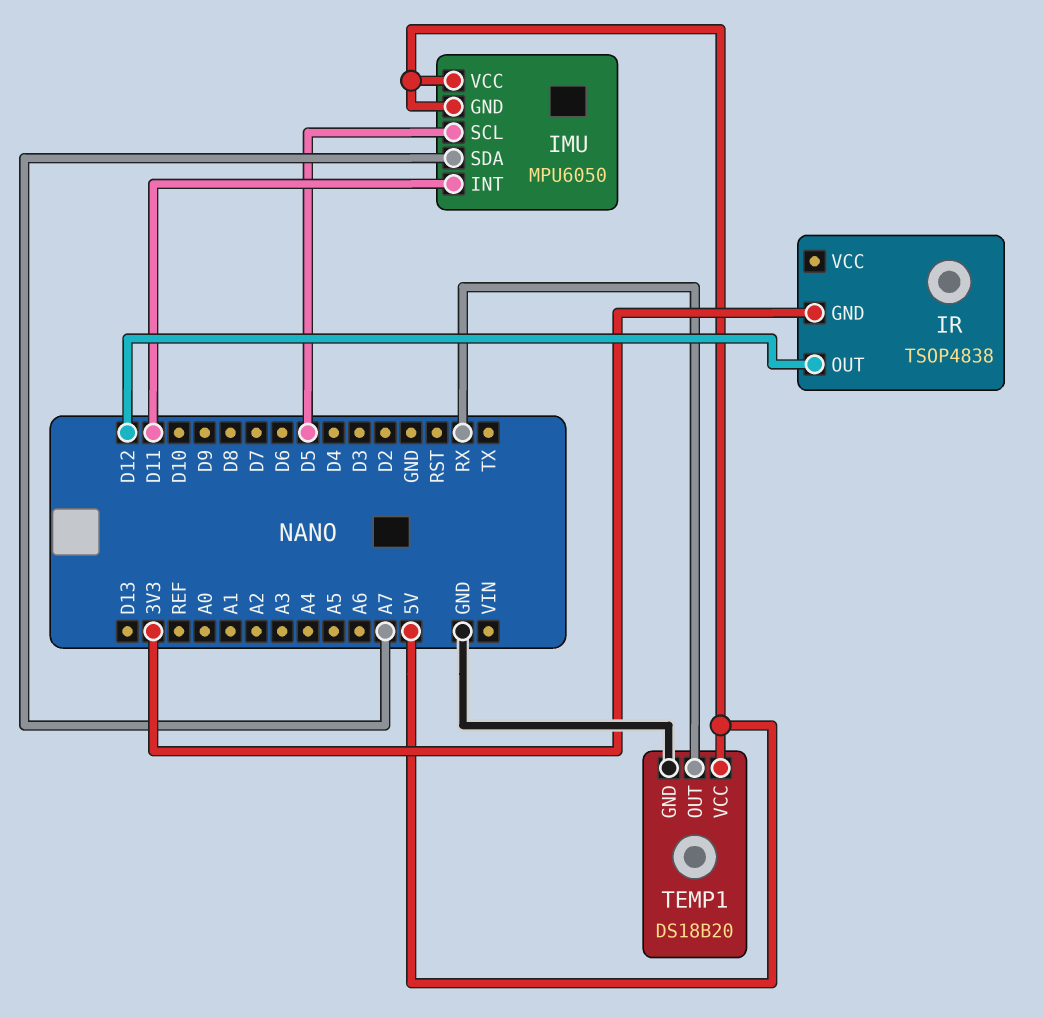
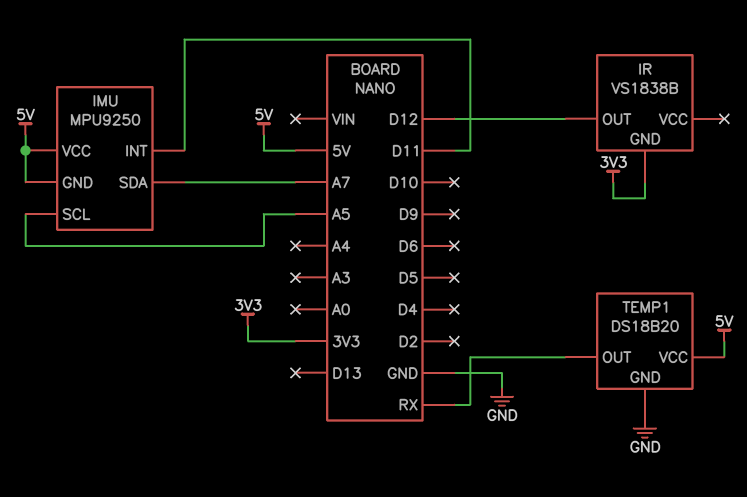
IMU: MPU6050 -> MPU9250
IMU pin SCL: D5 -> A5
IR: TSOP4838 -> VS1838B

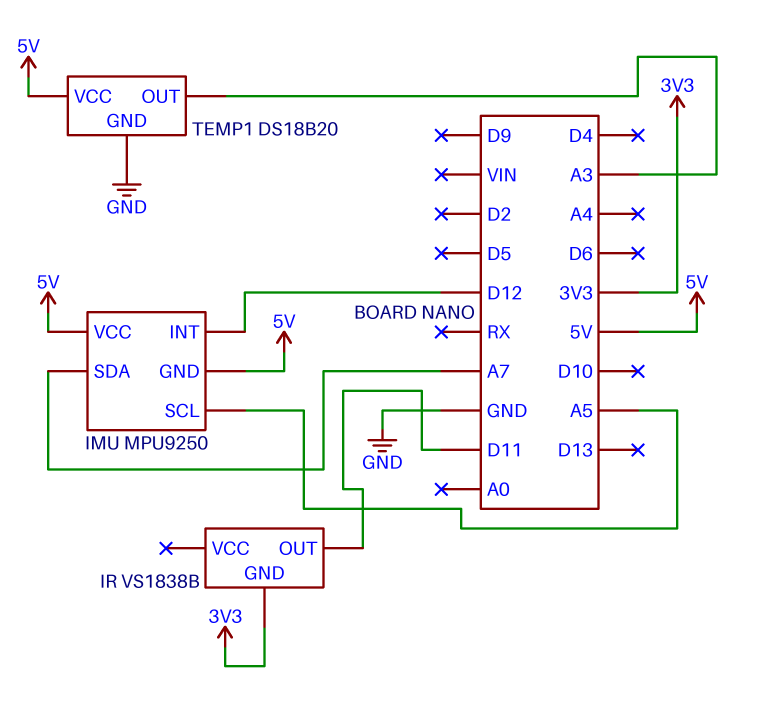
IMU pin INT: D11 -> D12
IR pin OUT: D12 -> D11
TEMP1 pin OUT: RX -> A3

